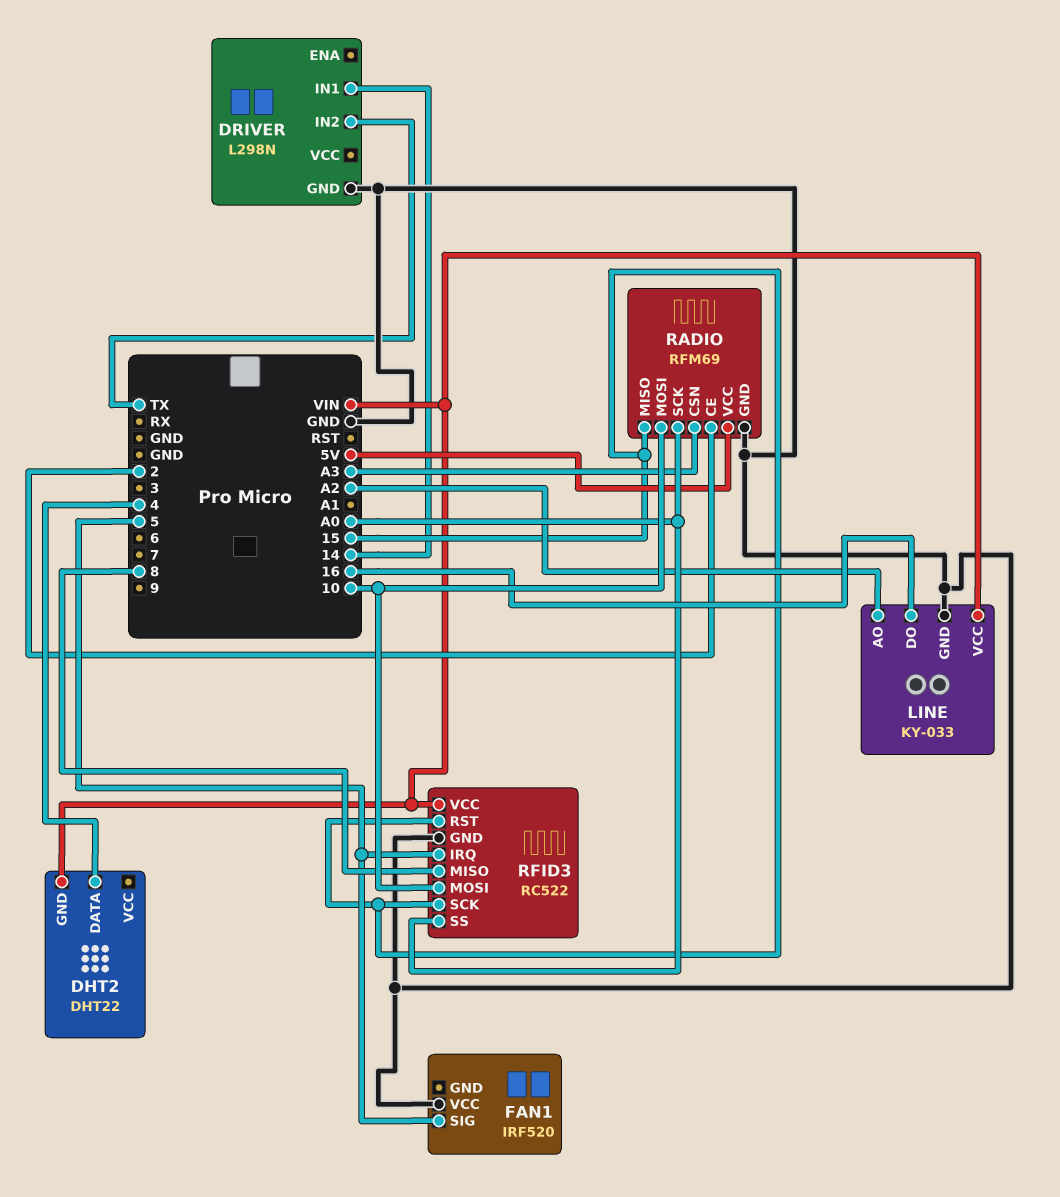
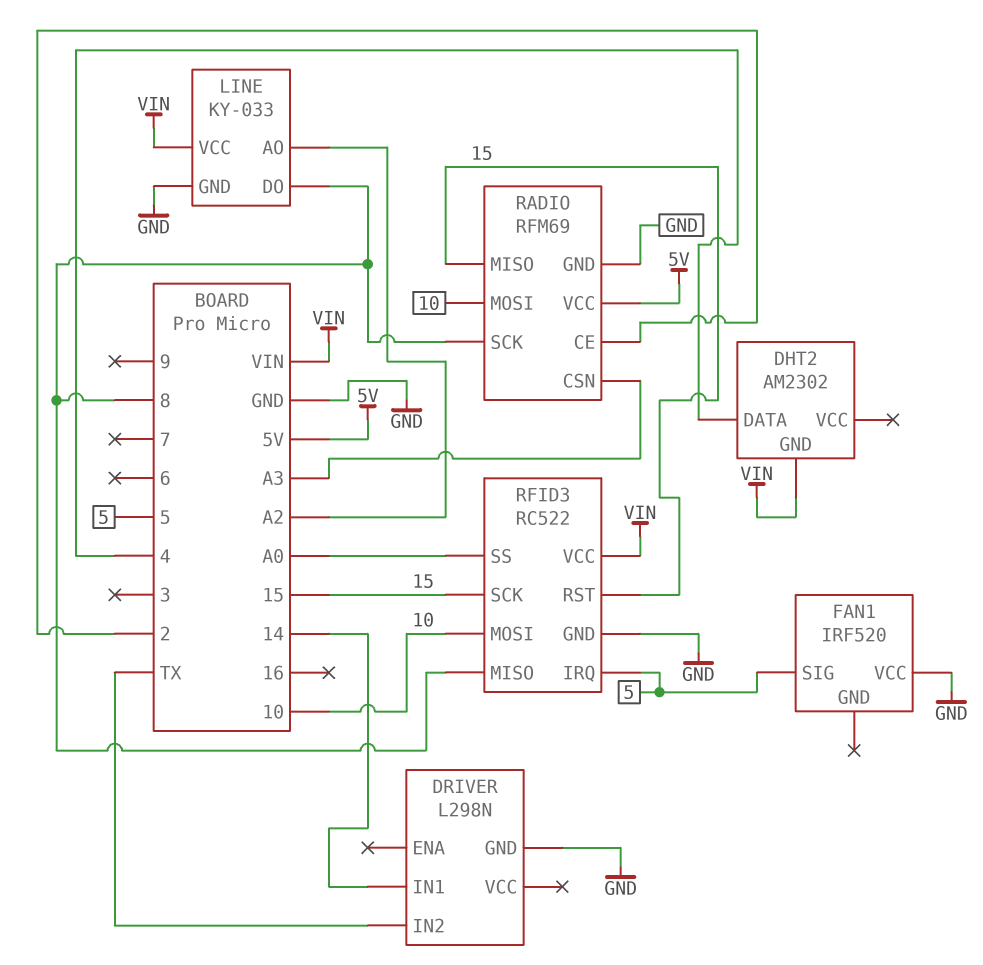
DHT2: DHT22 -> AM2302
LINE pin DO: 16 -> 8
RADIO pin SCK: A0 -> 8

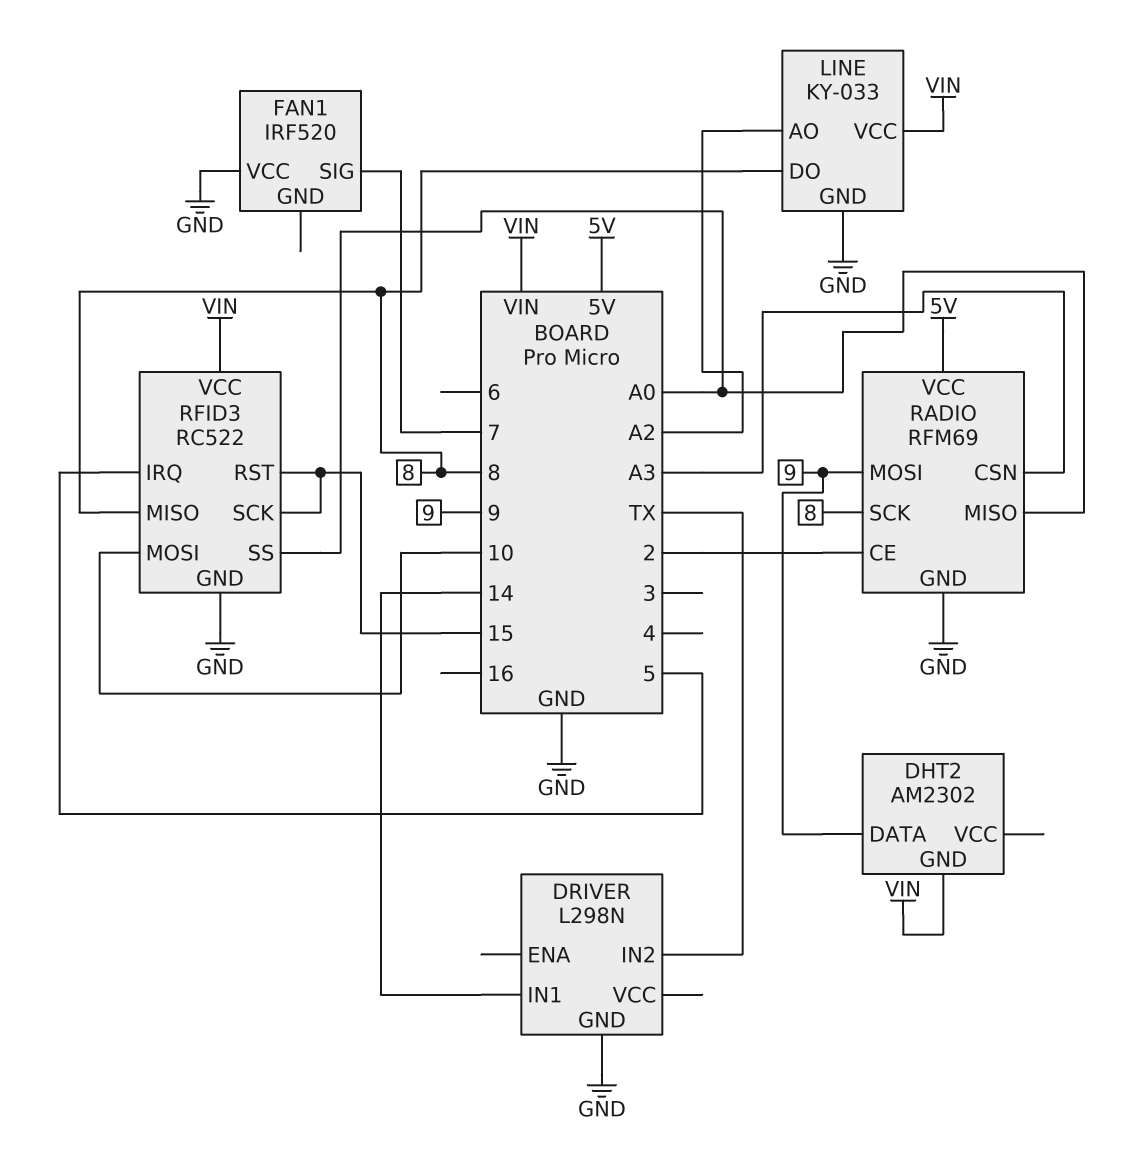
DHT2 pin DATA: 4 -> 9
FAN1 pin SIG: 5 -> 7
RADIO pin MISO: 15 -> A0
RADIO pin MOSI: 10 -> 9

